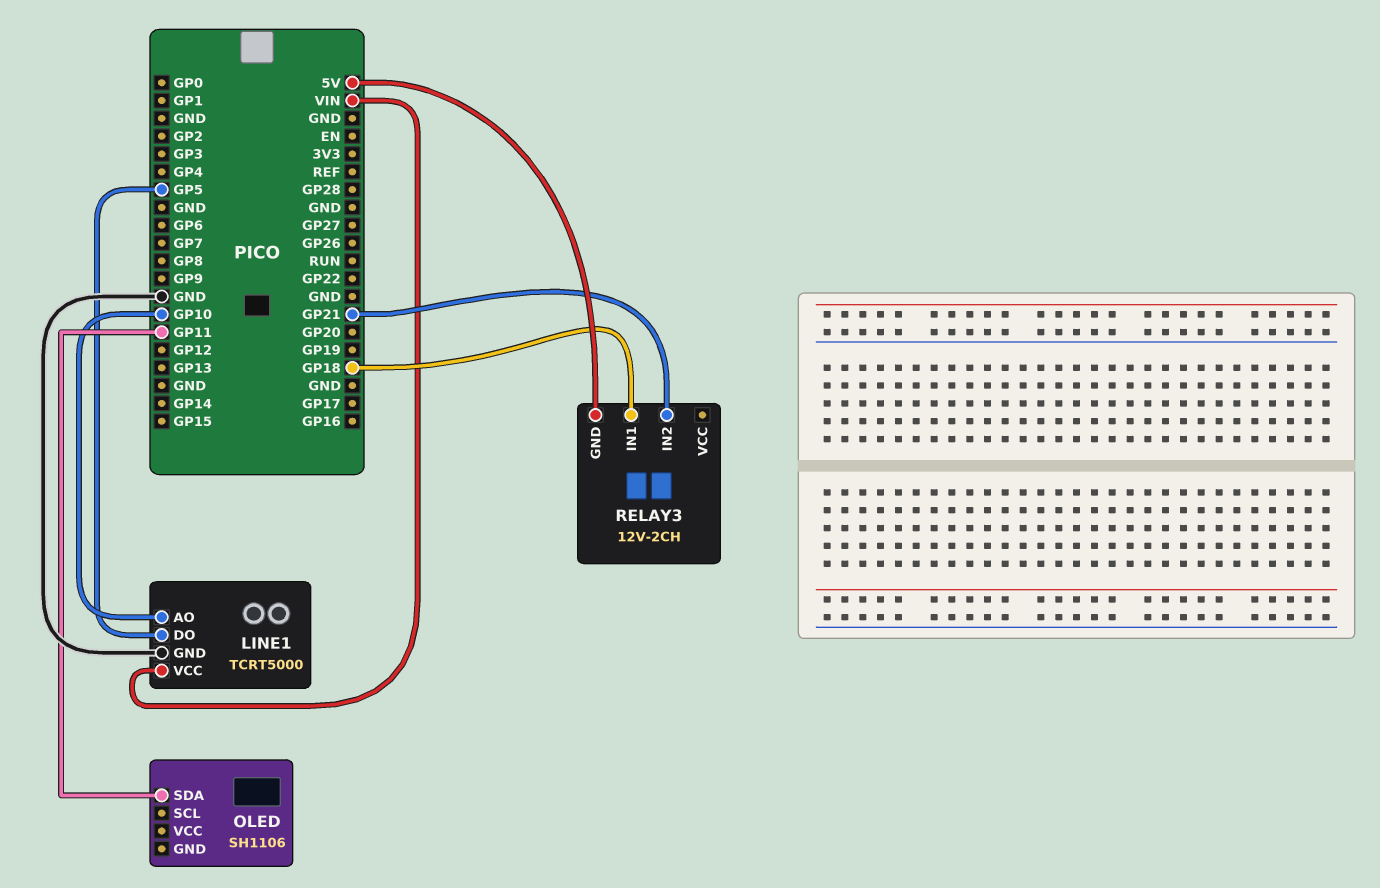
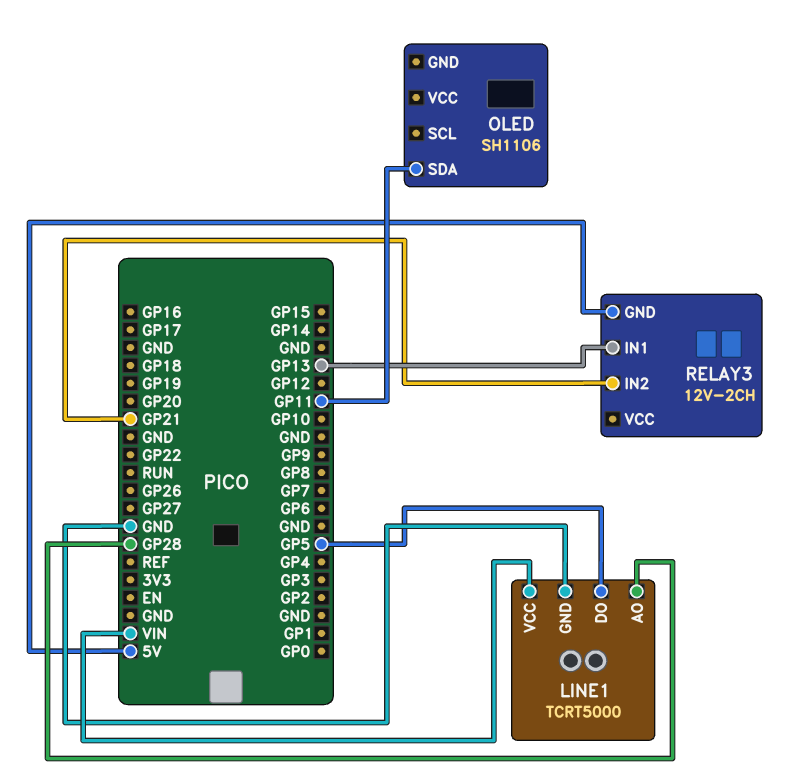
LINE1 pin AO: GP10 -> GP28
RELAY3 pin IN1: GP18 -> GP13

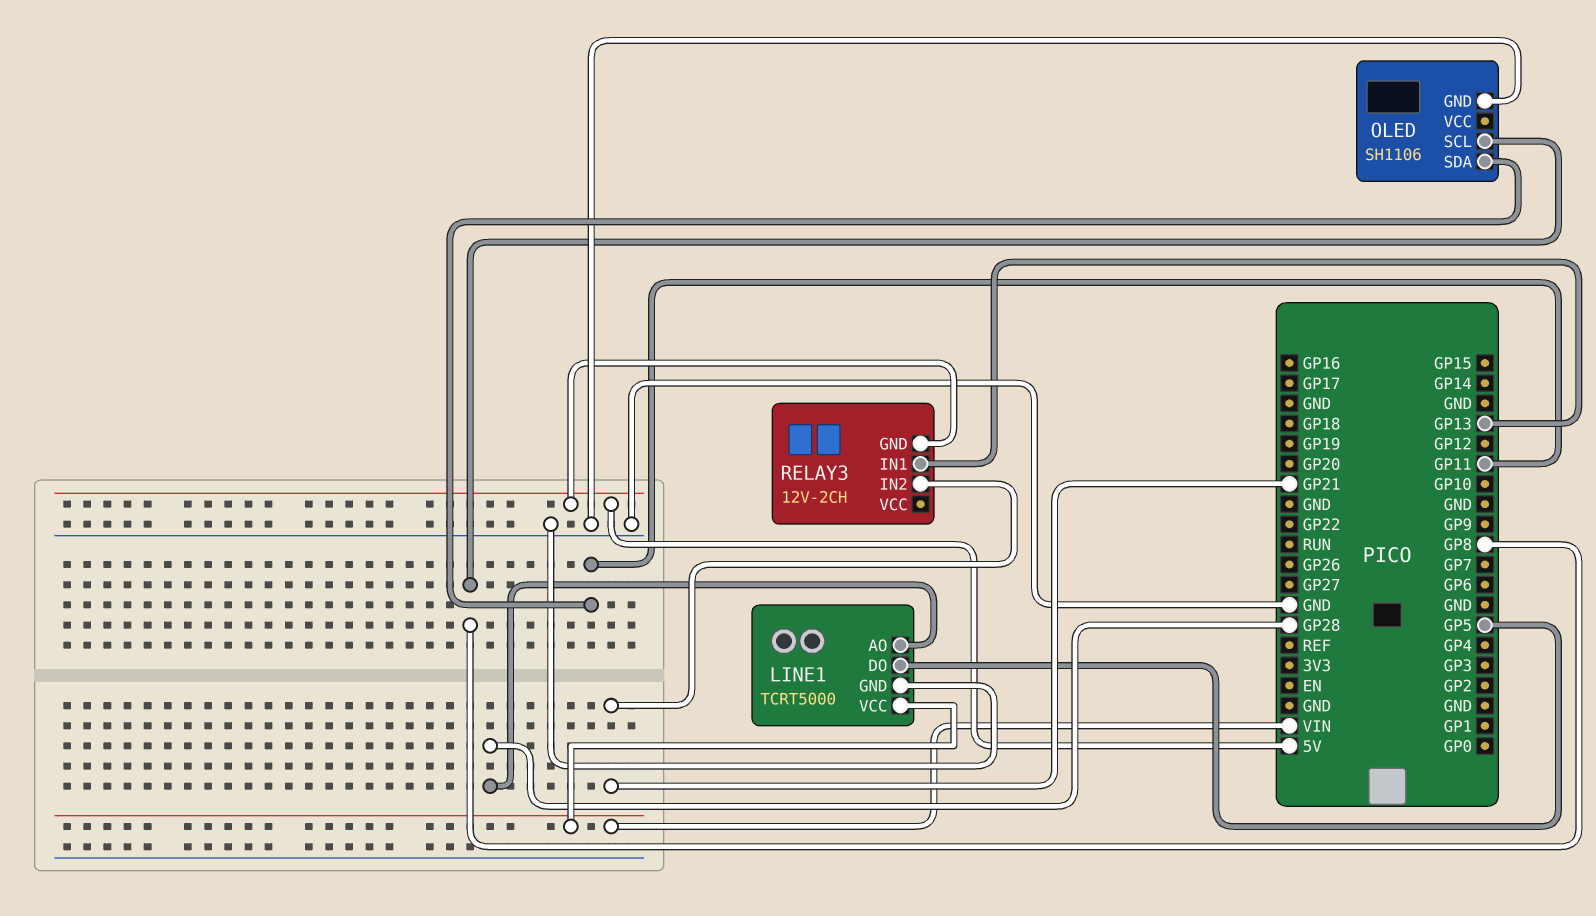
OLED pin GND: none -> GND
OLED pin SCL: none -> GP8

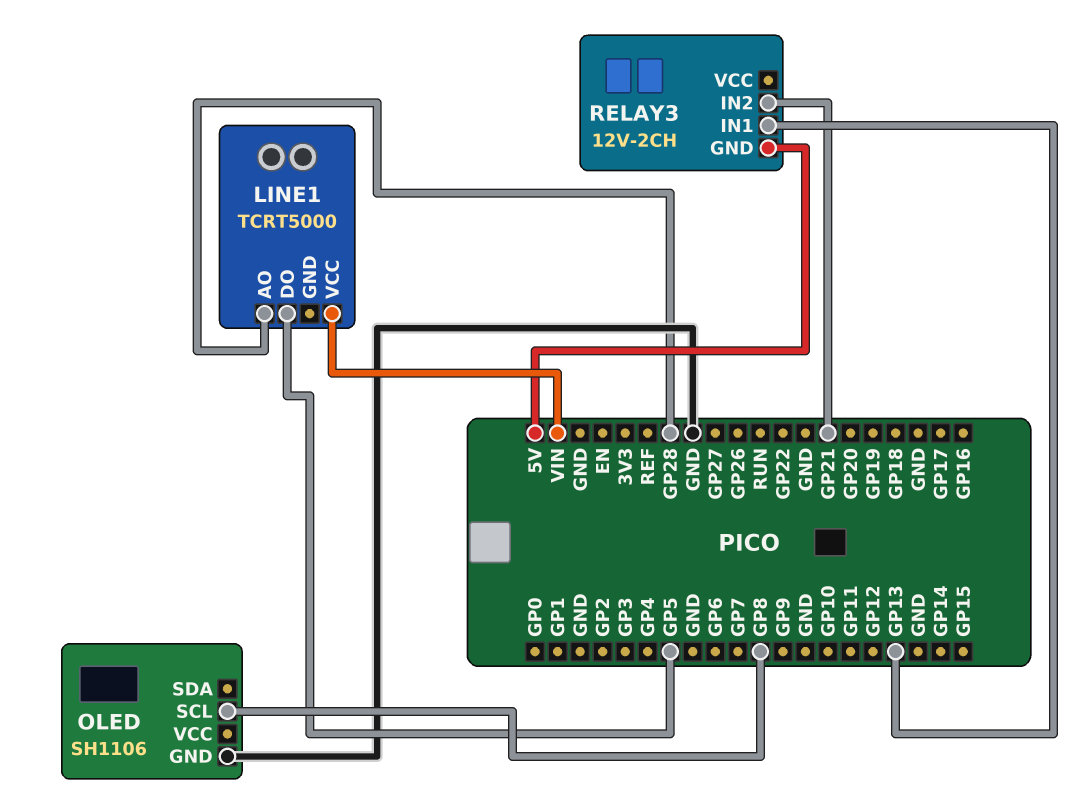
LINE1 pin GND: GND -> none
OLED pin SDA: GP11 -> none

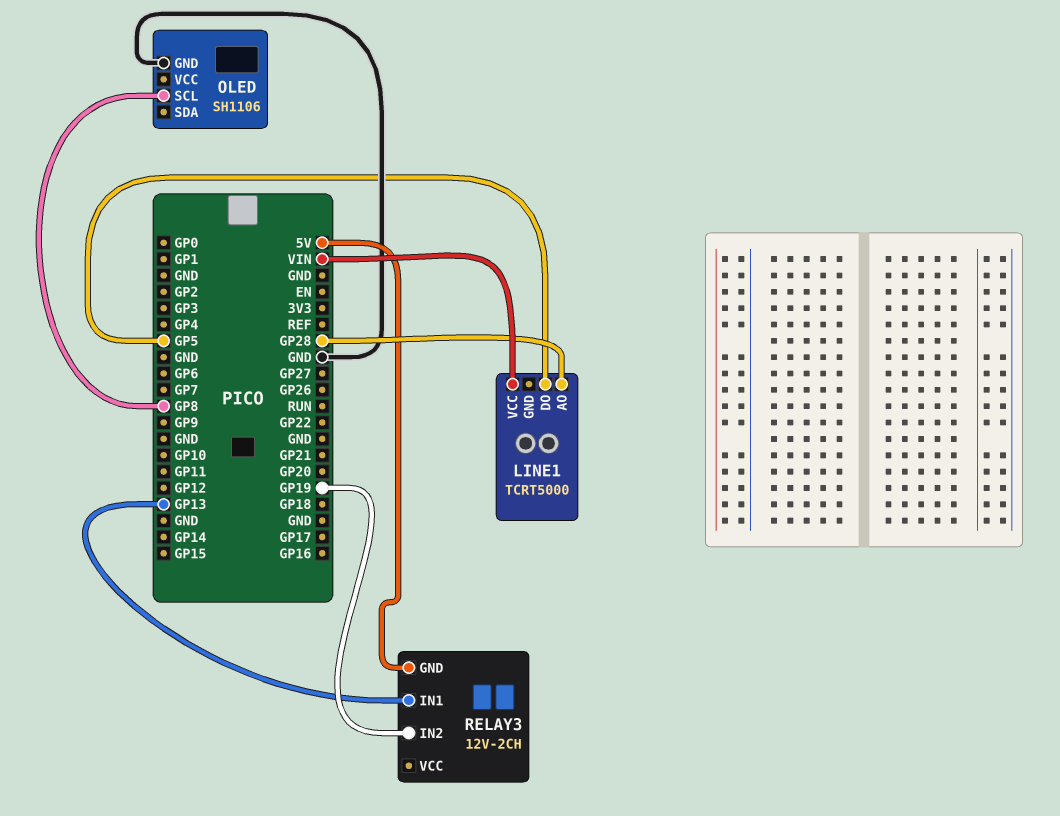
RELAY3 pin IN2: GP21 -> GP19

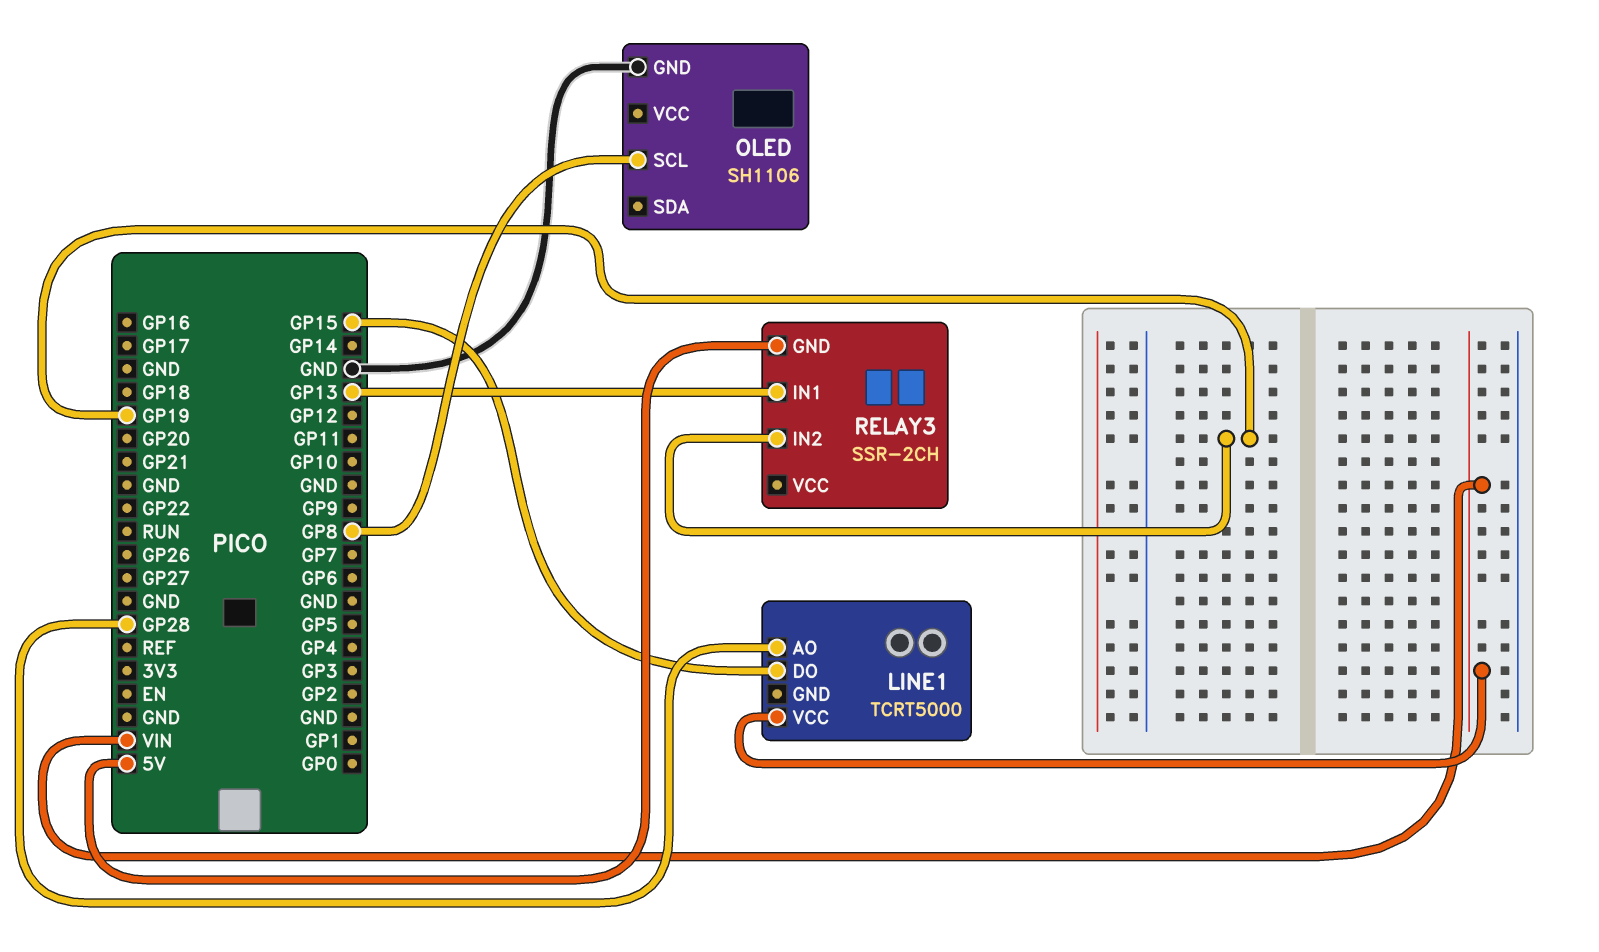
LINE1 pin DO: GP5 -> GP15
RELAY3: 12V-2CH -> SSR-2CH

